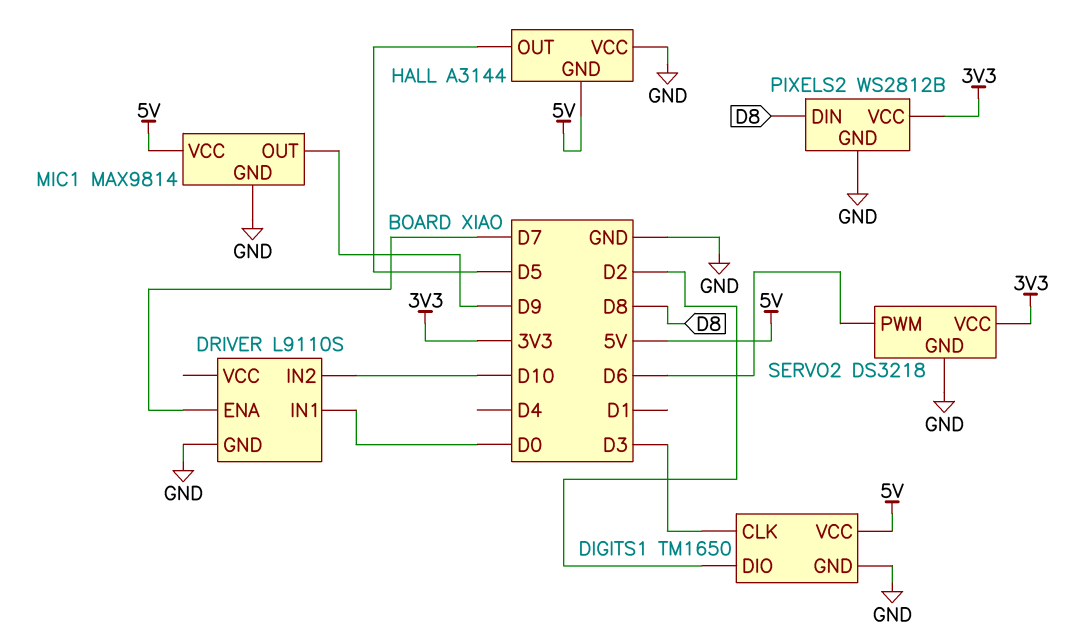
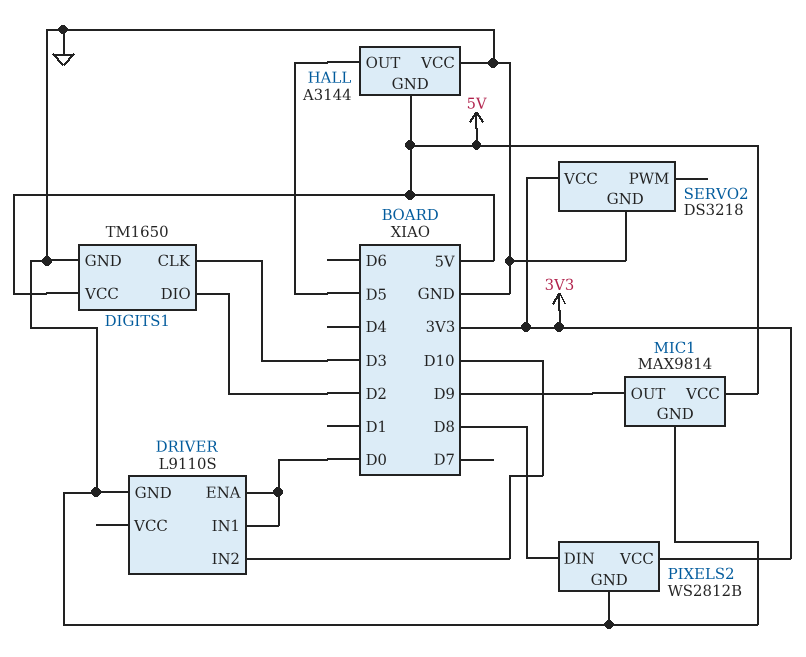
DRIVER pin ENA: D7 -> D0
SERVO2 pin PWM: D6 -> none

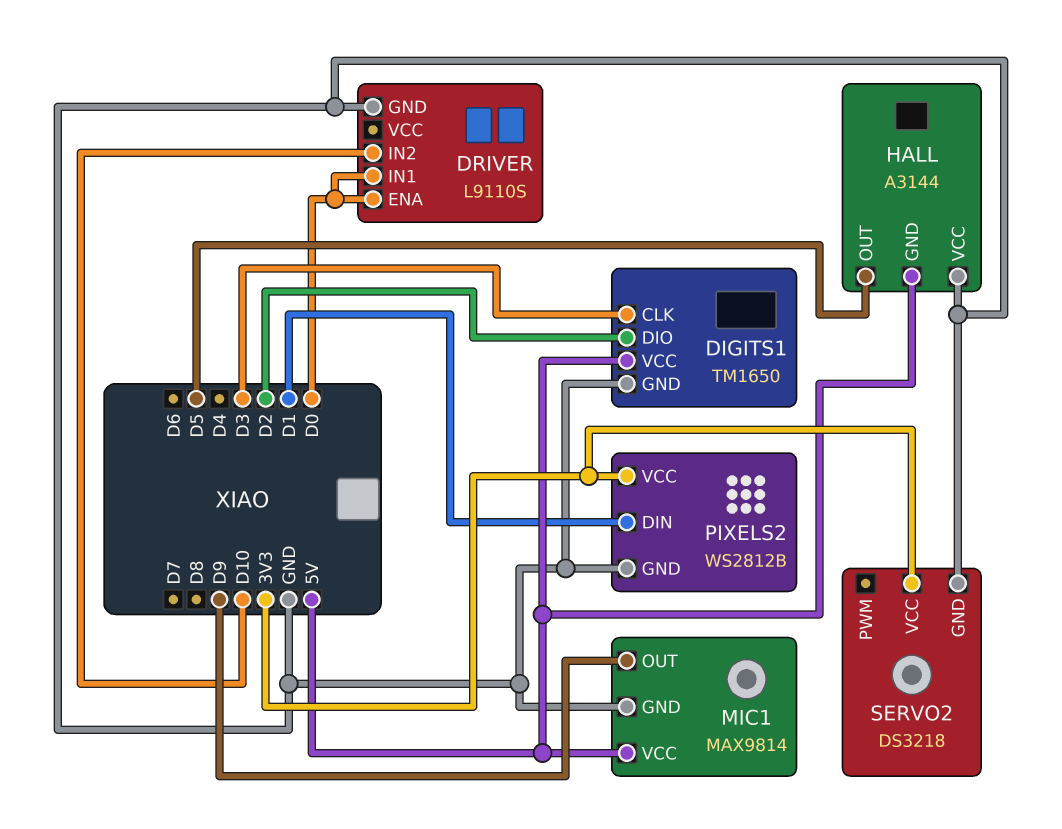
PIXELS2 pin DIN: D8 -> D1

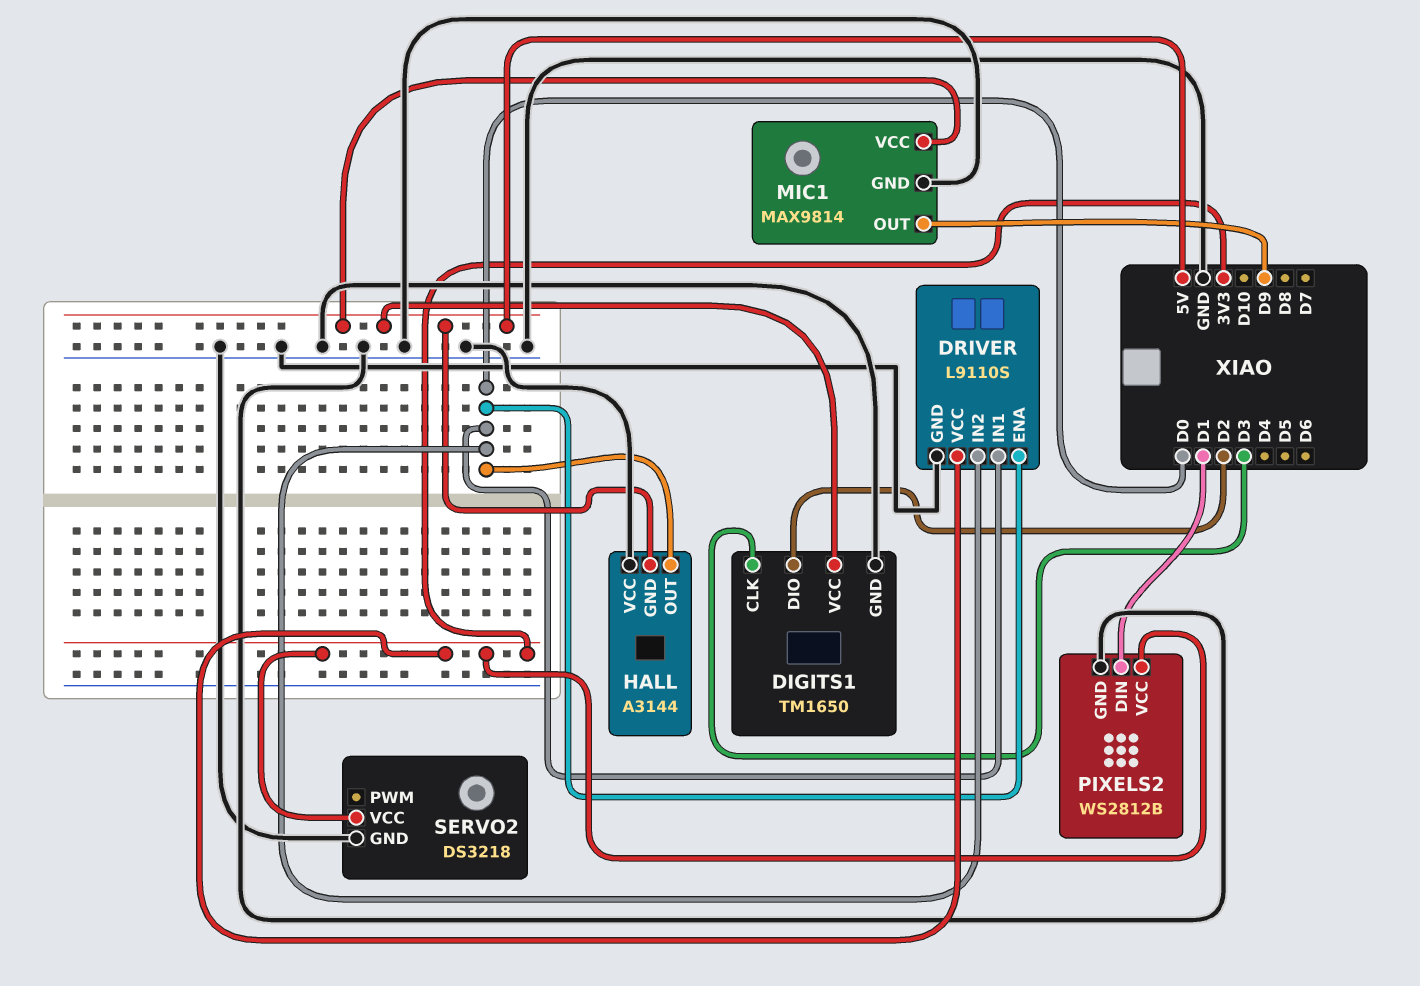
DRIVER pin IN2: D10 -> D0
DRIVER pin VCC: none -> 3V3
HALL pin OUT: D5 -> D0

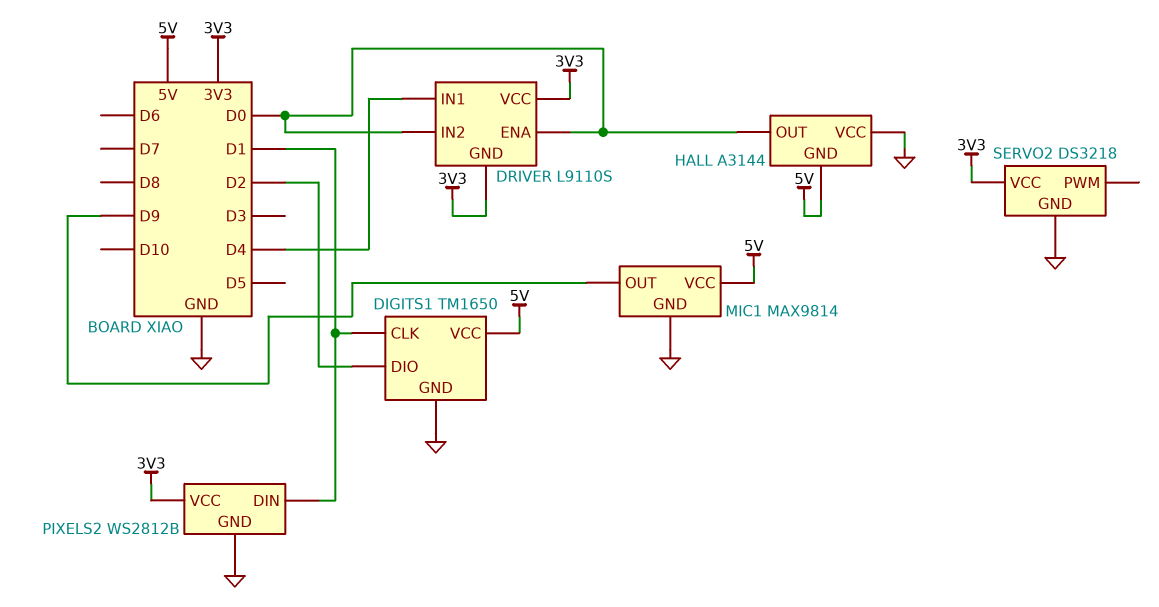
DIGITS1 pin CLK: D3 -> D1
DRIVER pin GND: GND -> 3V3
DRIVER pin IN1: D0 -> D4

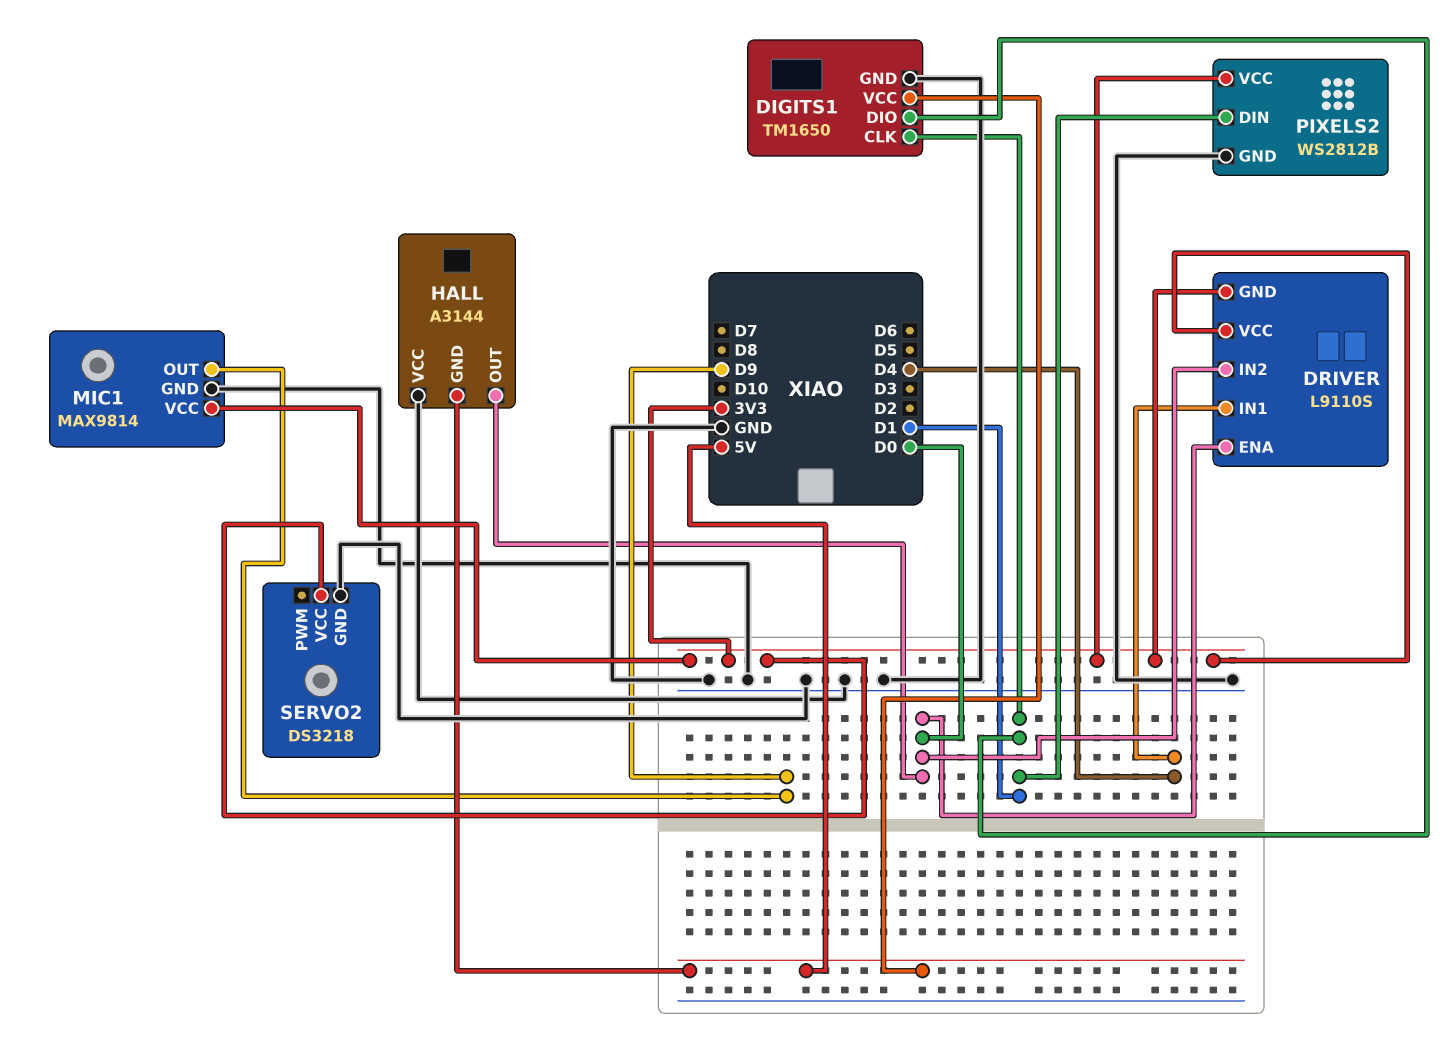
DIGITS1 pin DIO: D2 -> D1
MIC1 pin VCC: 5V -> 3V3

